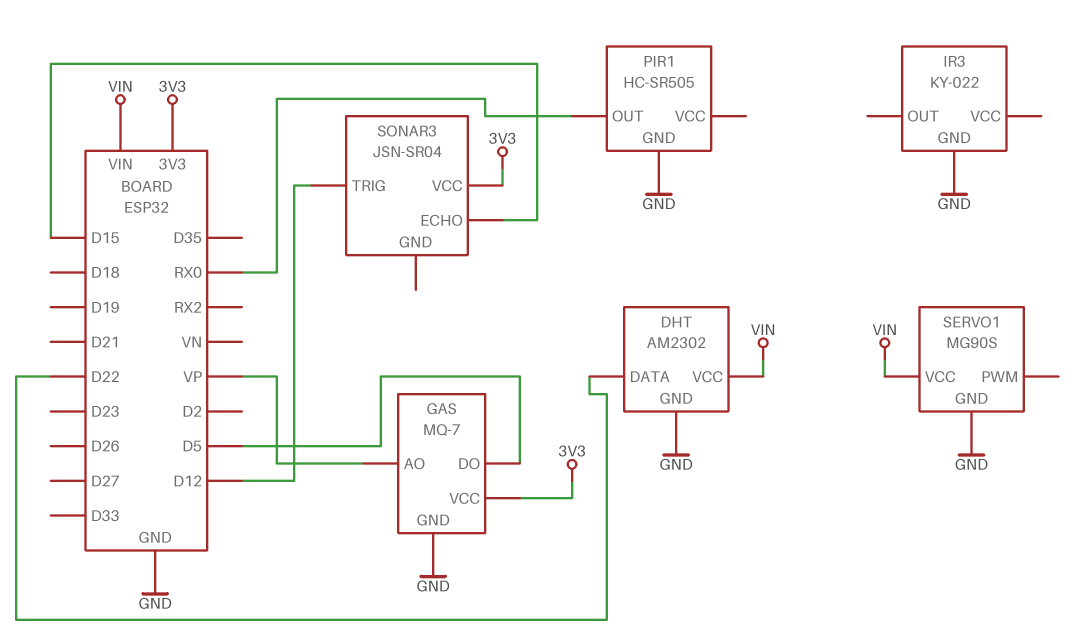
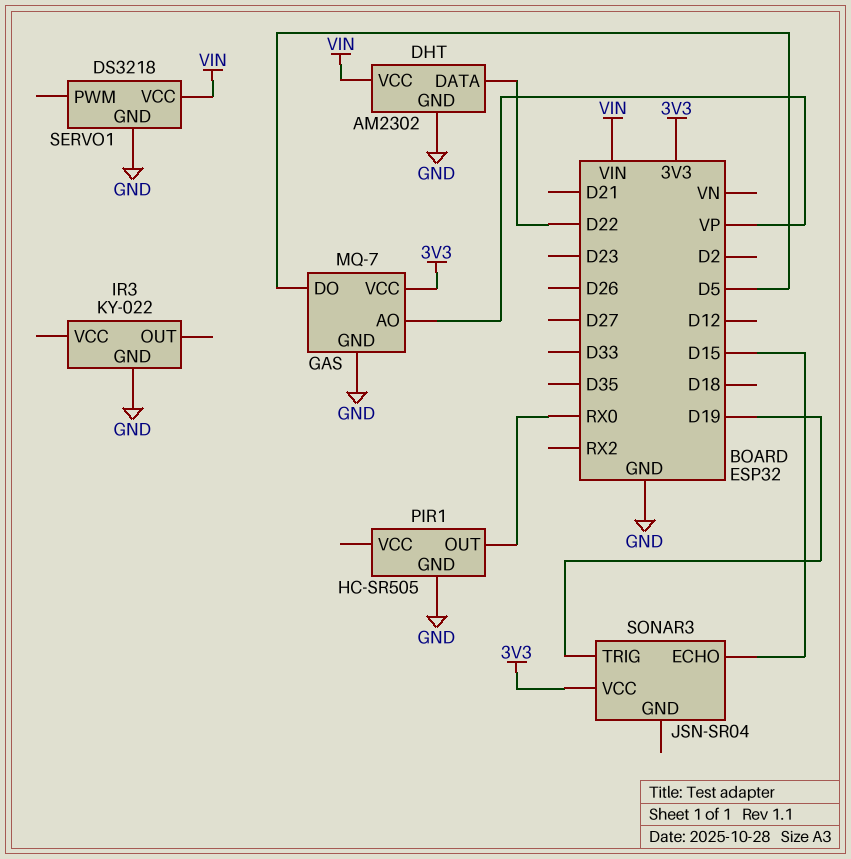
SERVO1: MG90S -> DS3218
SONAR3 pin TRIG: D12 -> D19

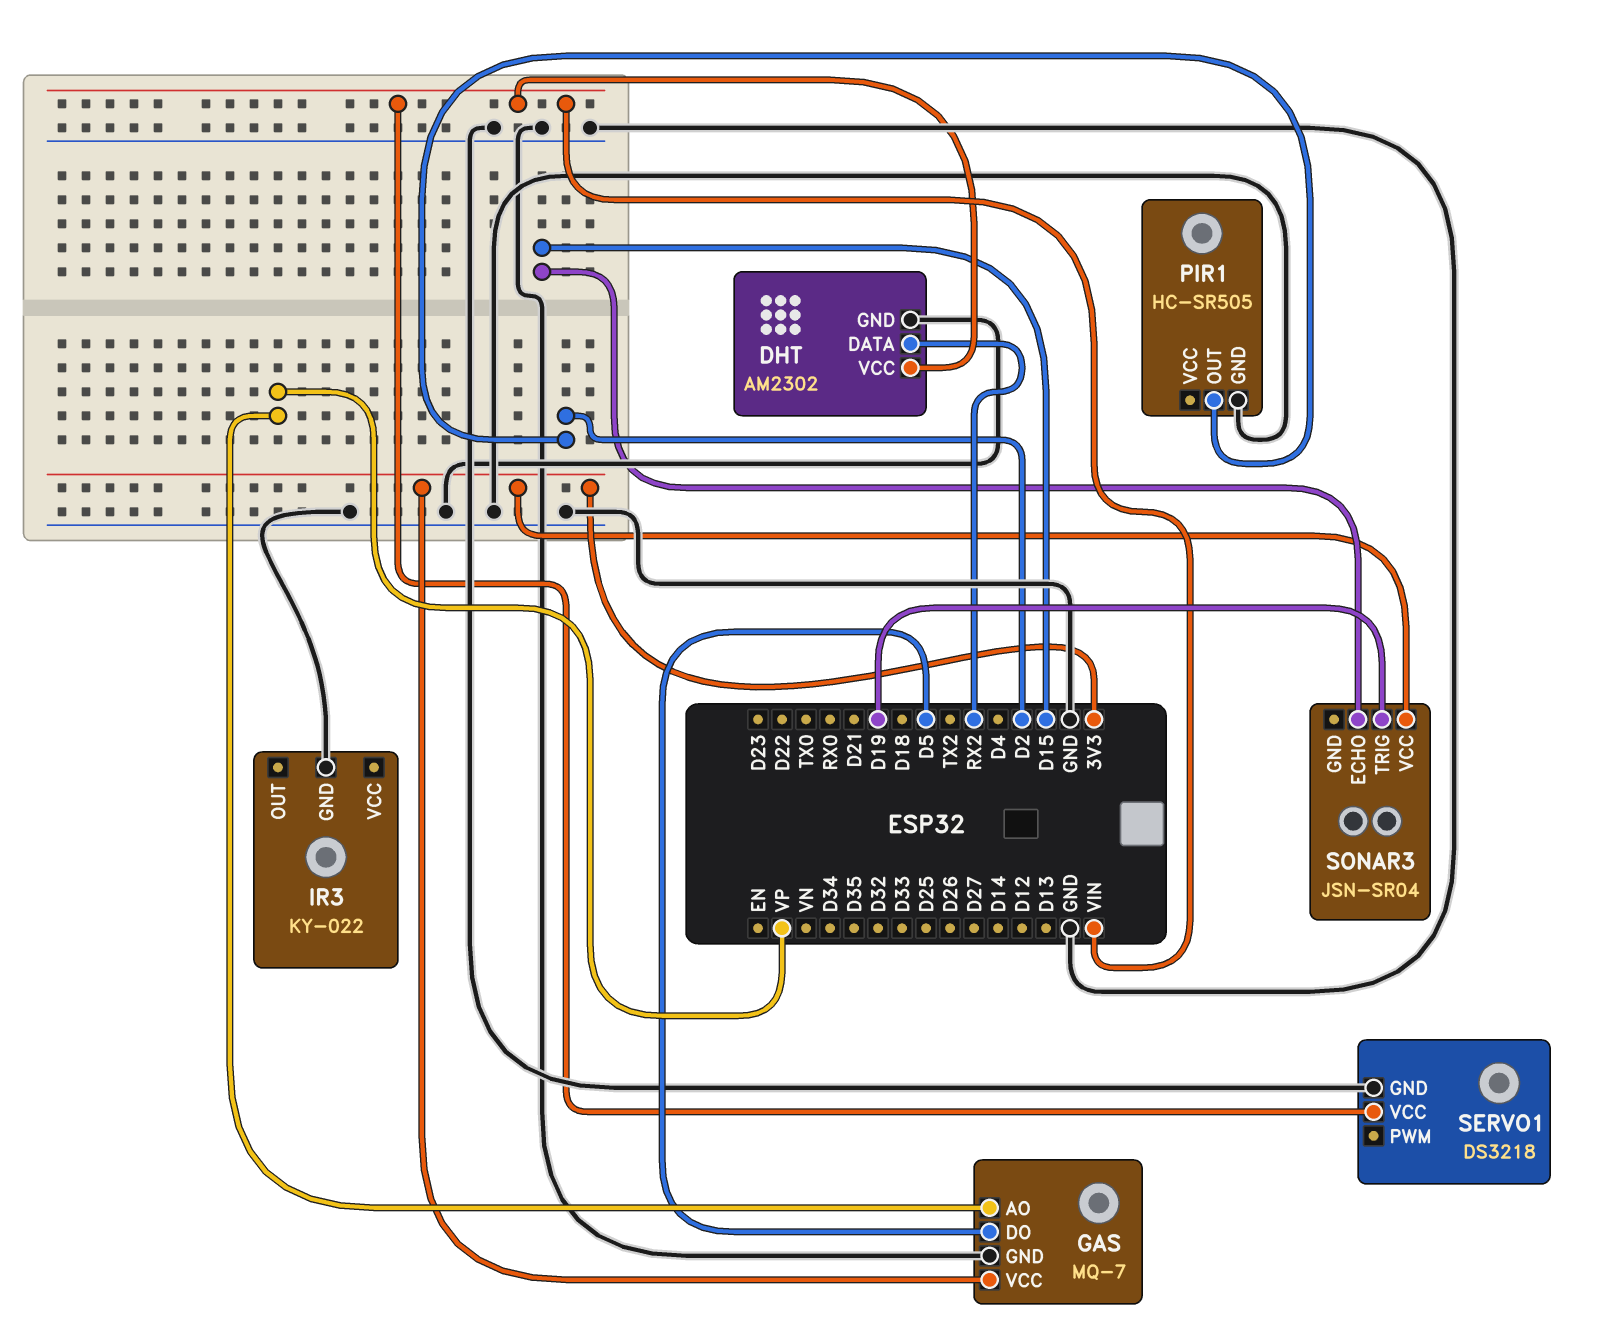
DHT pin DATA: D22 -> RX2
PIR1 pin OUT: RX0 -> D2

